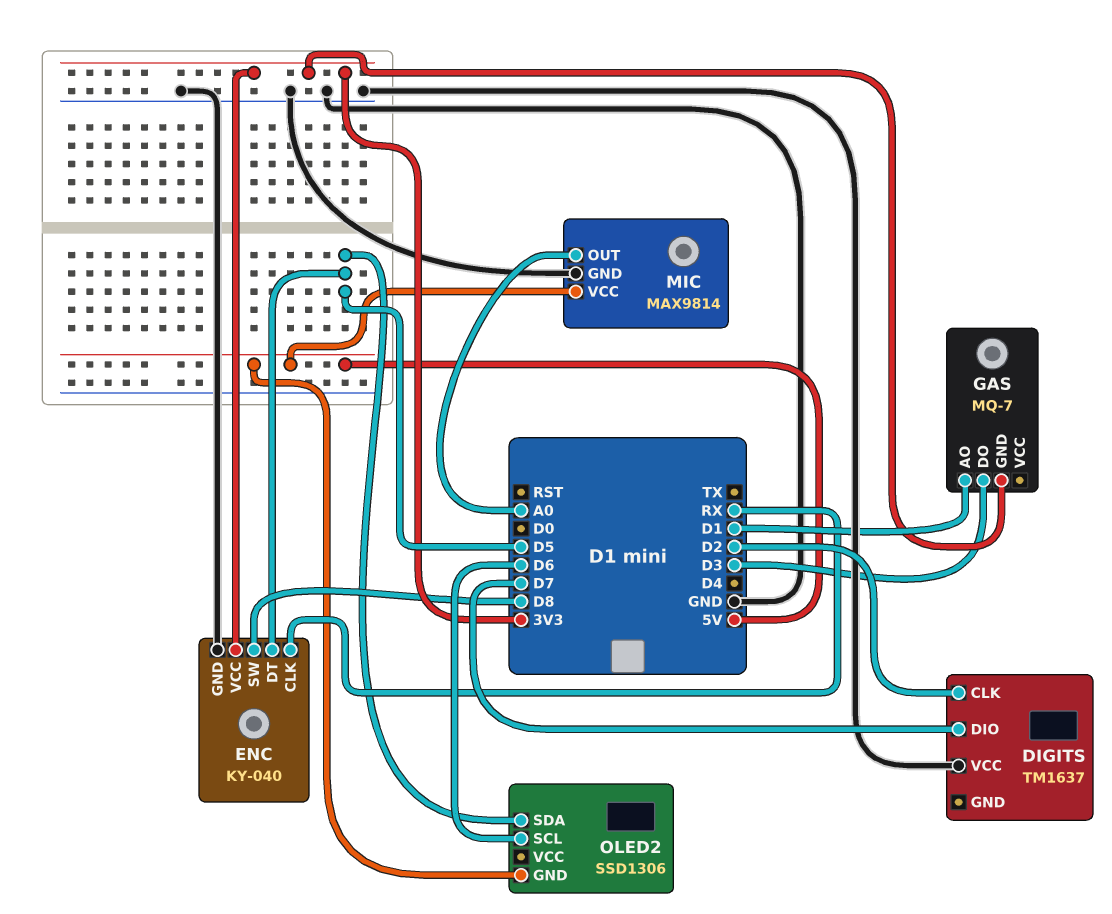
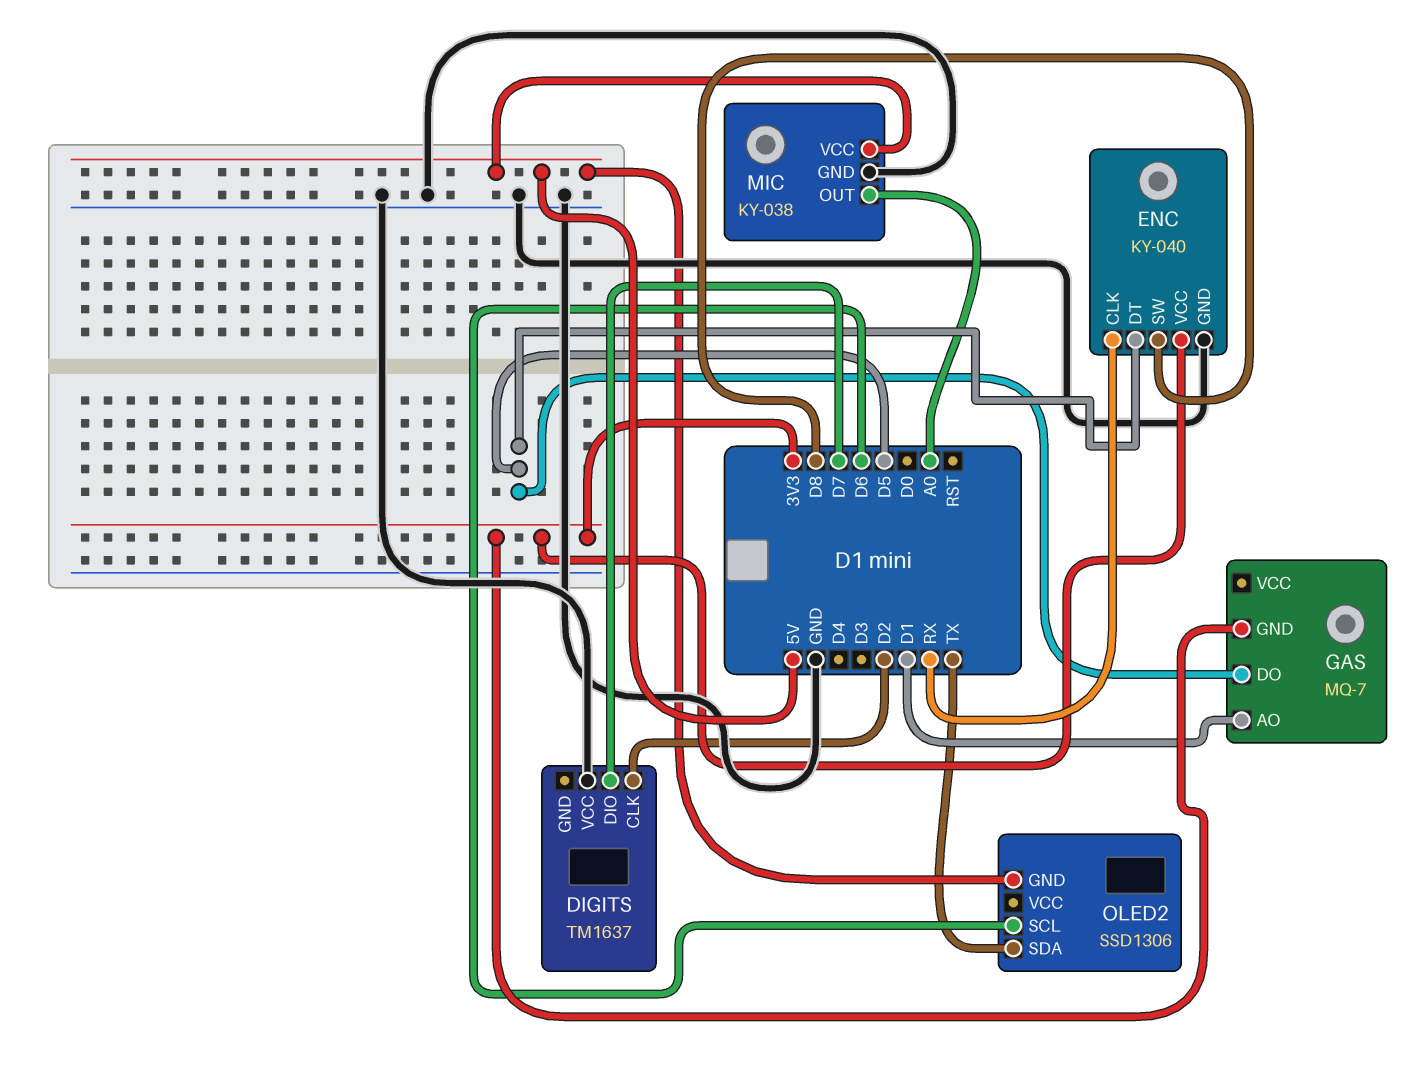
GAS pin DO: D3 -> D5
MIC: MAX9814 -> KY-038
OLED2 pin SDA: D5 -> TX

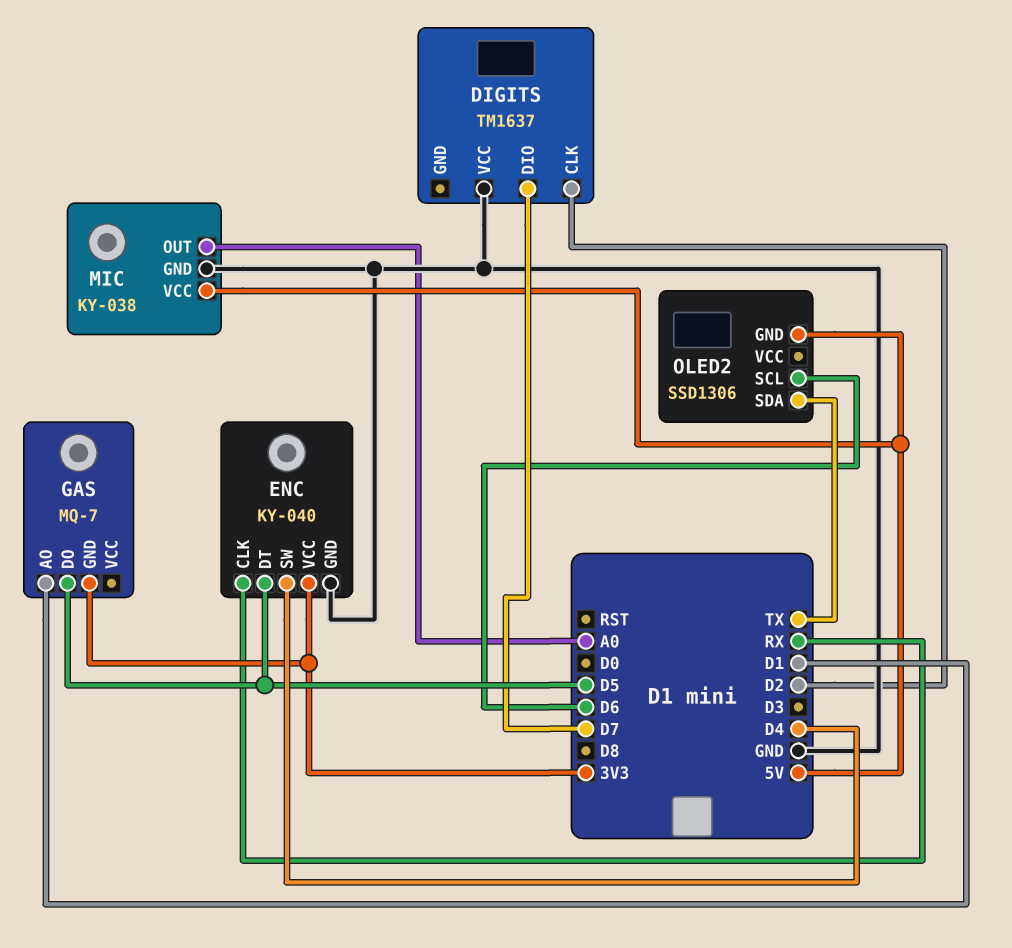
ENC pin SW: D8 -> D4

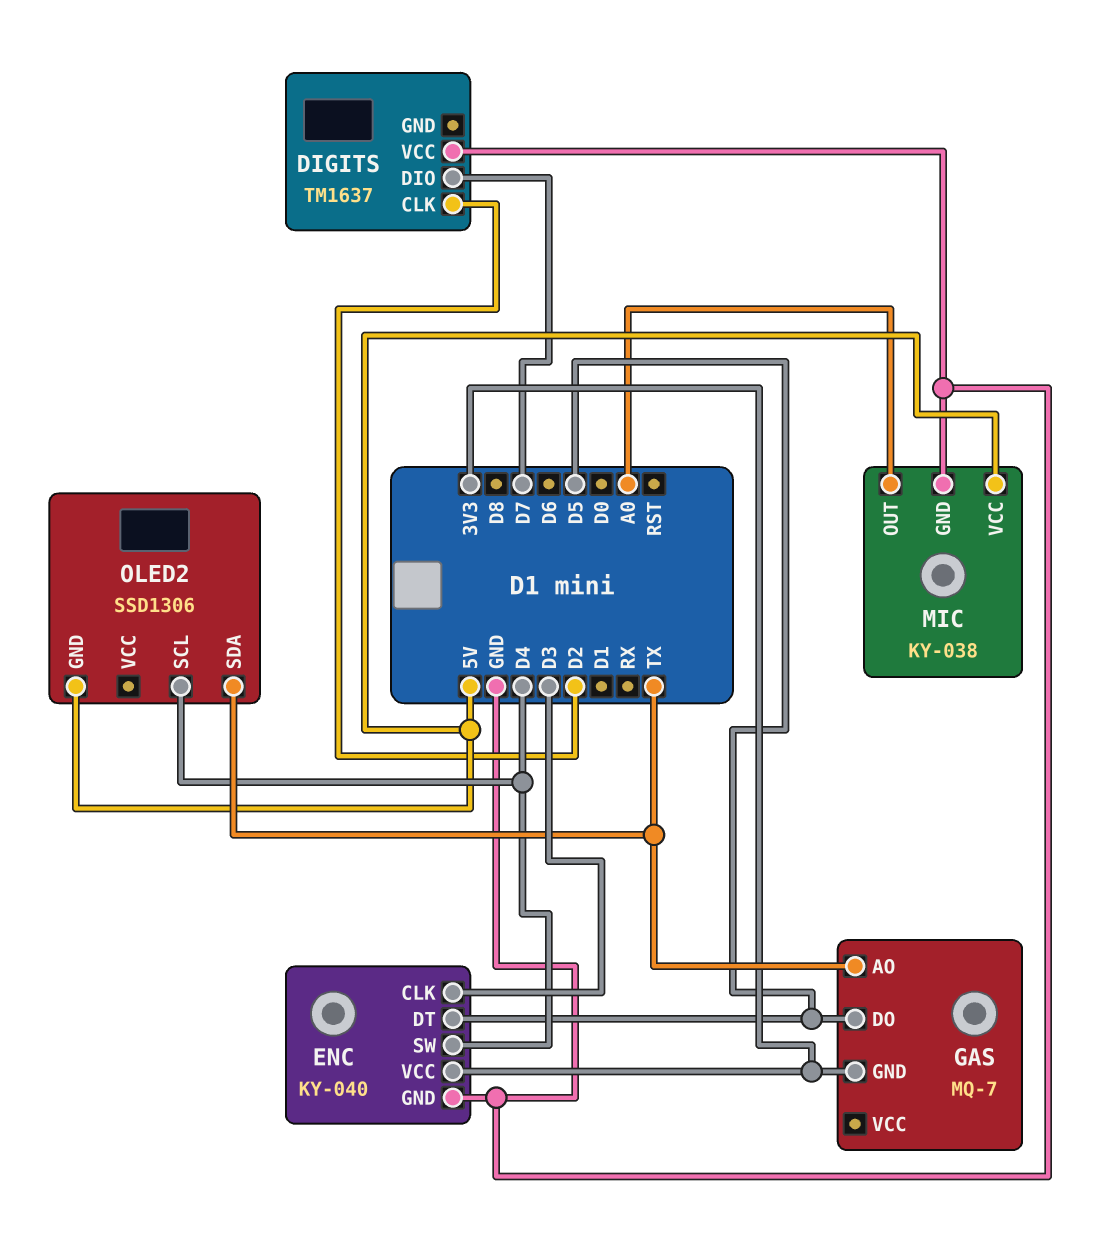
ENC pin CLK: RX -> D3
GAS pin AO: D1 -> TX
OLED2 pin SCL: D6 -> D4

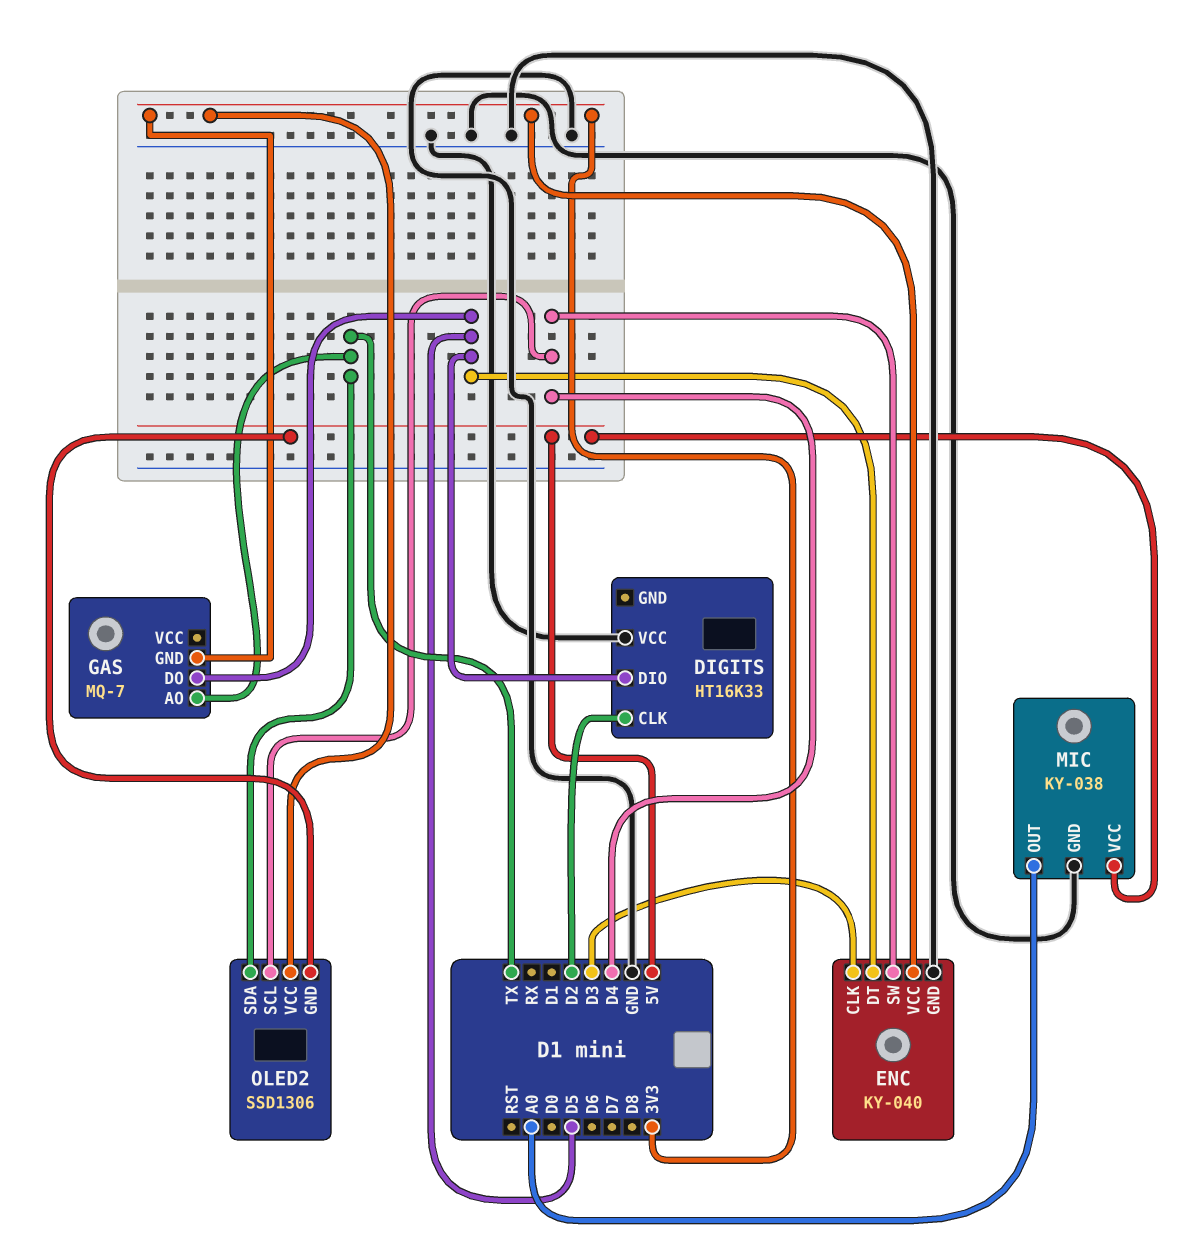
DIGITS: TM1637 -> HT16K33
DIGITS pin DIO: D7 -> D5
OLED2 pin VCC: none -> 3V3

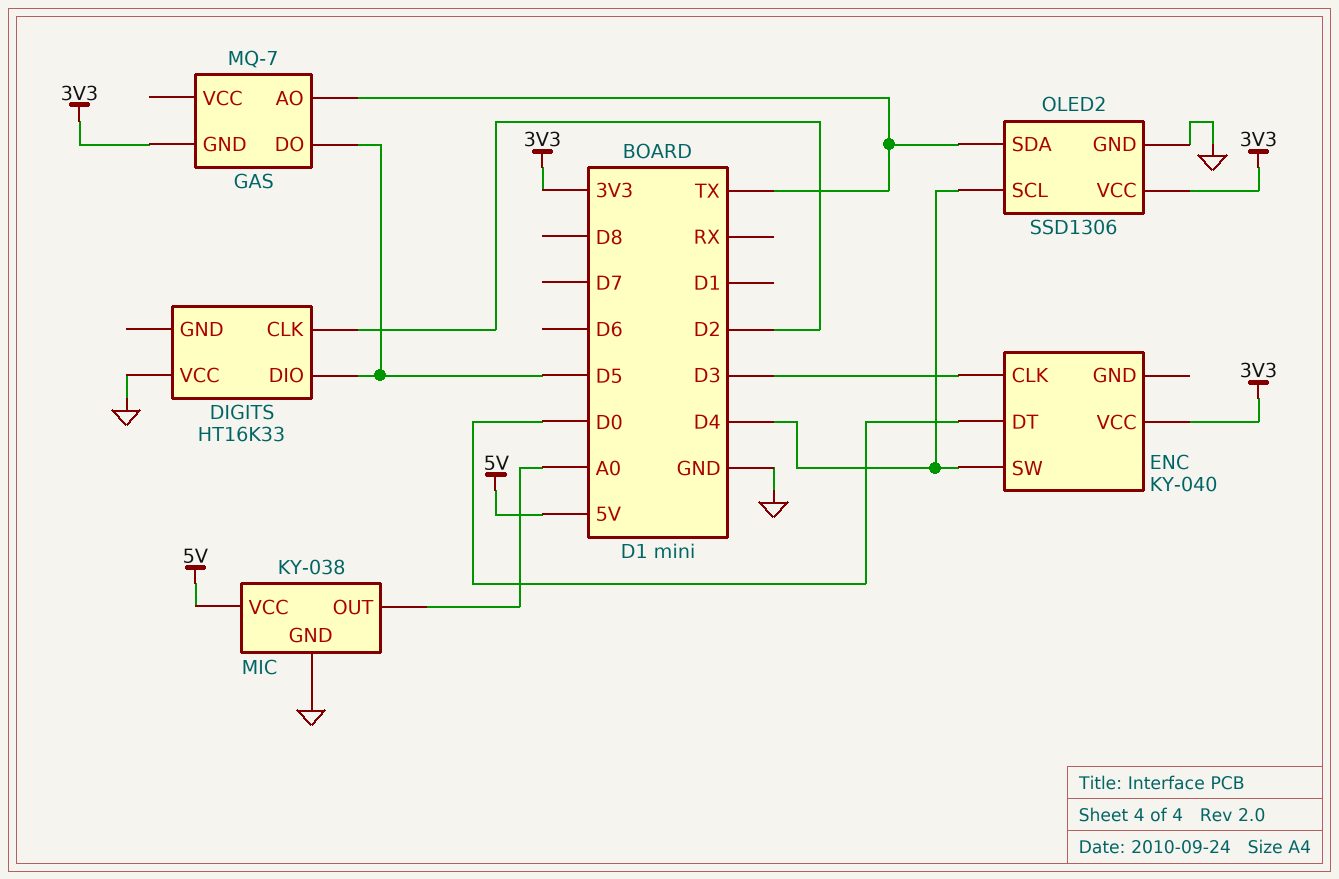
ENC pin DT: D5 -> D0
ENC pin GND: GND -> none
OLED2 pin GND: 5V -> GND

